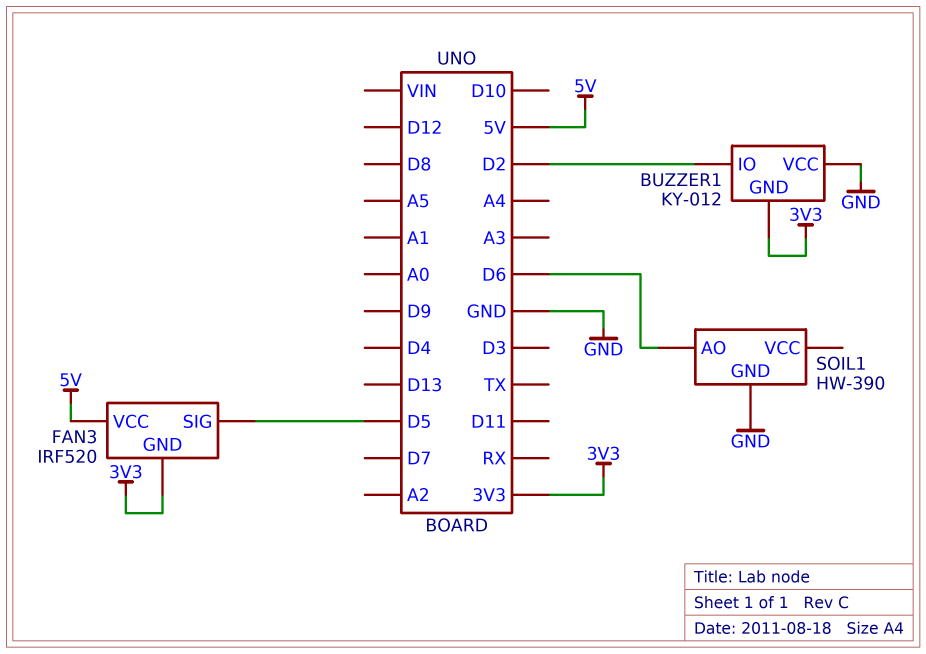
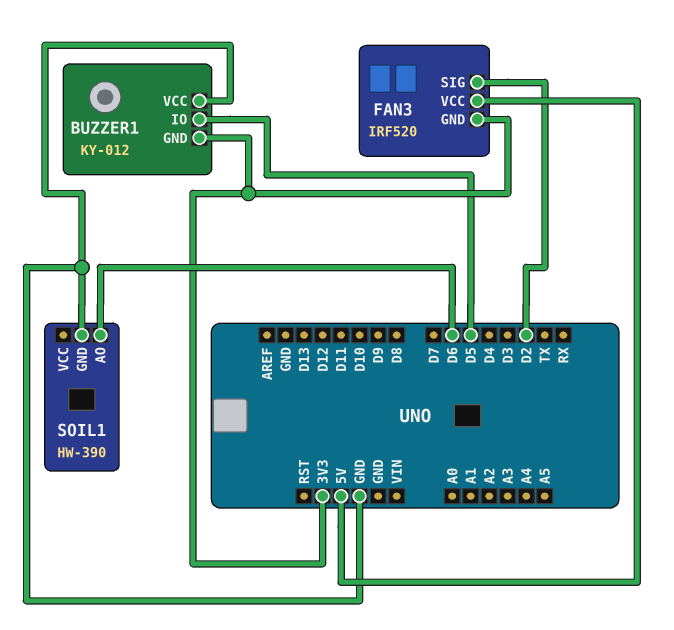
BUZZER1 pin IO: D2 -> D5
FAN3 pin SIG: D5 -> D2

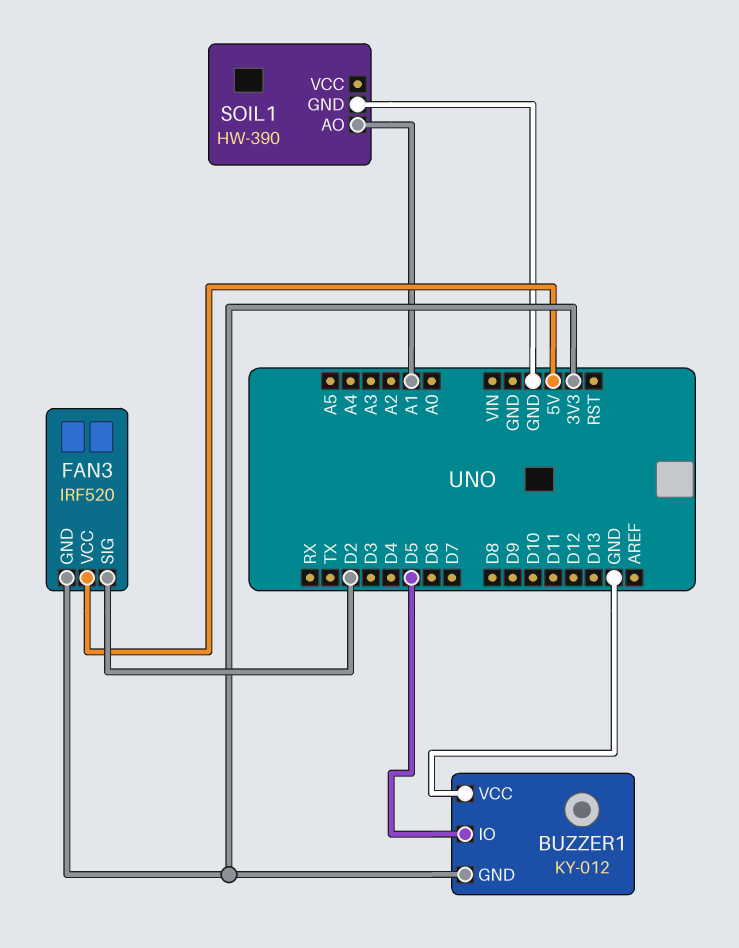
SOIL1 pin AO: D6 -> A1

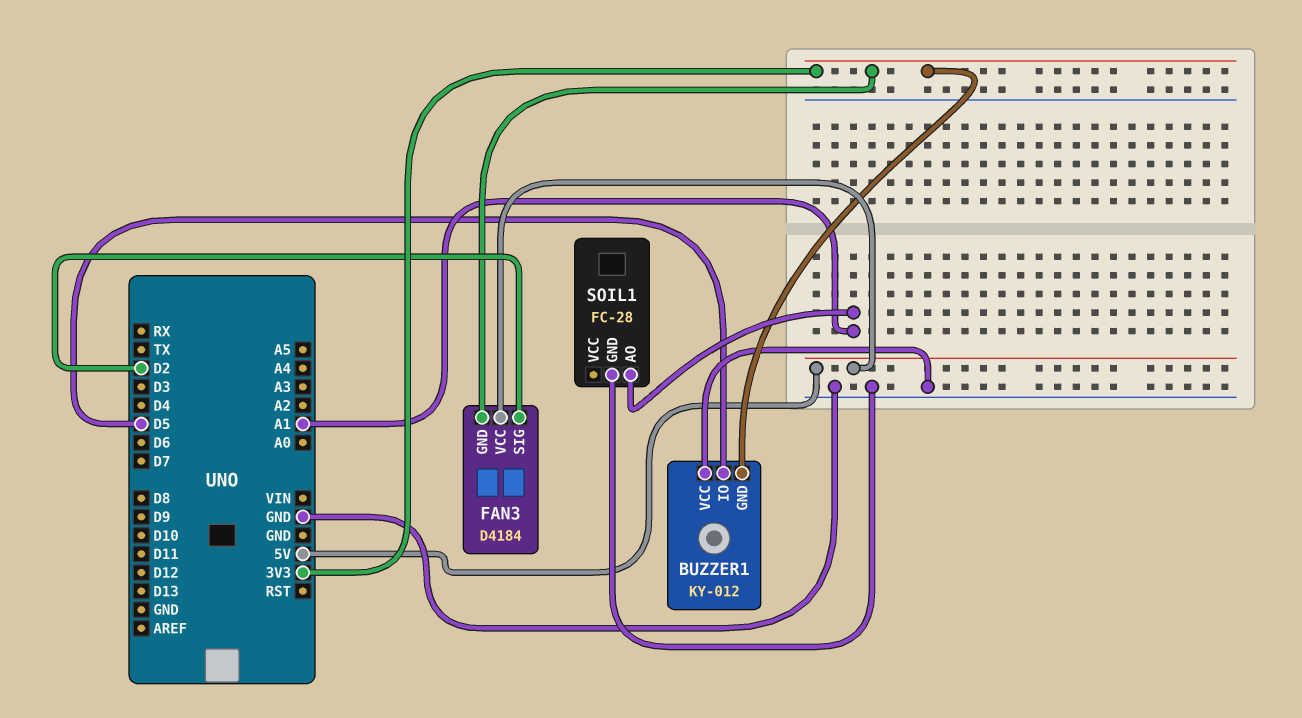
FAN3: IRF520 -> D4184
SOIL1: HW-390 -> FC-28

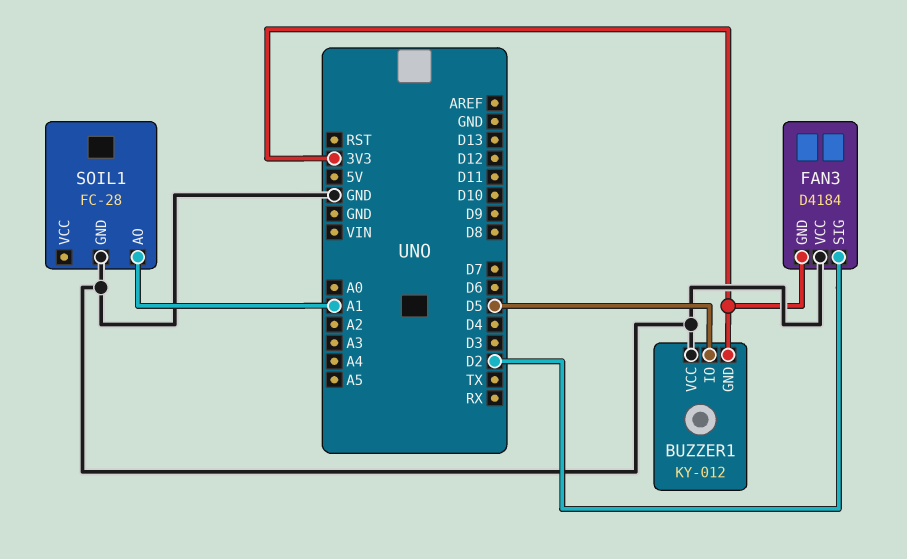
FAN3 pin VCC: 5V -> GND

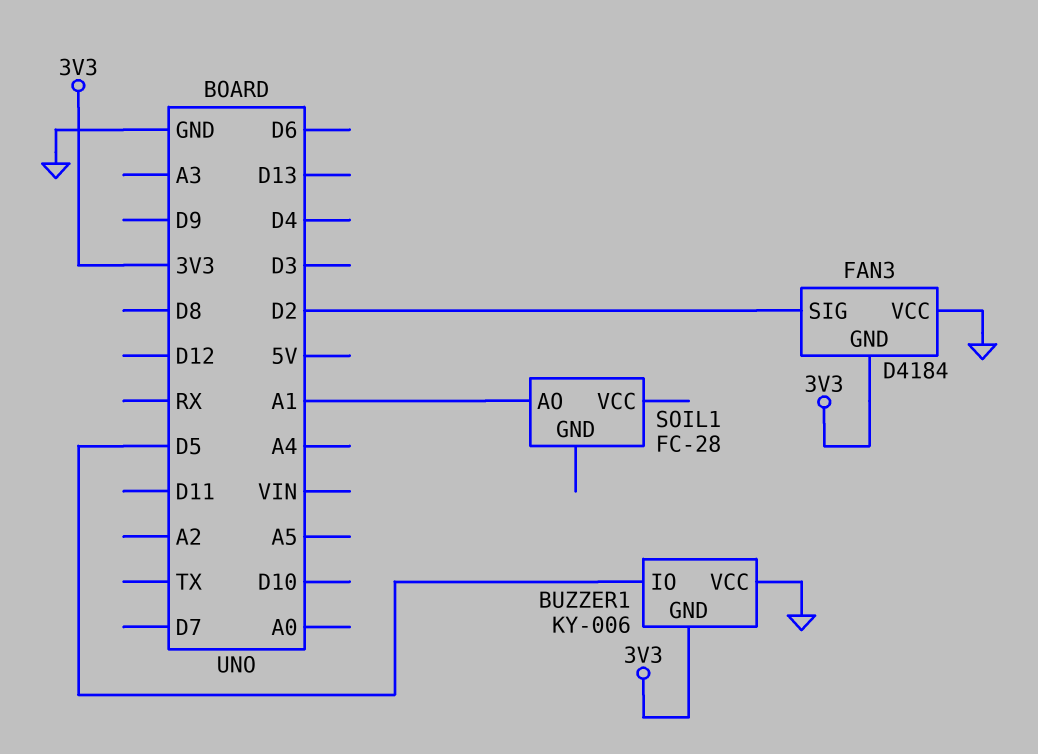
BUZZER1: KY-012 -> KY-006
SOIL1 pin GND: GND -> none

